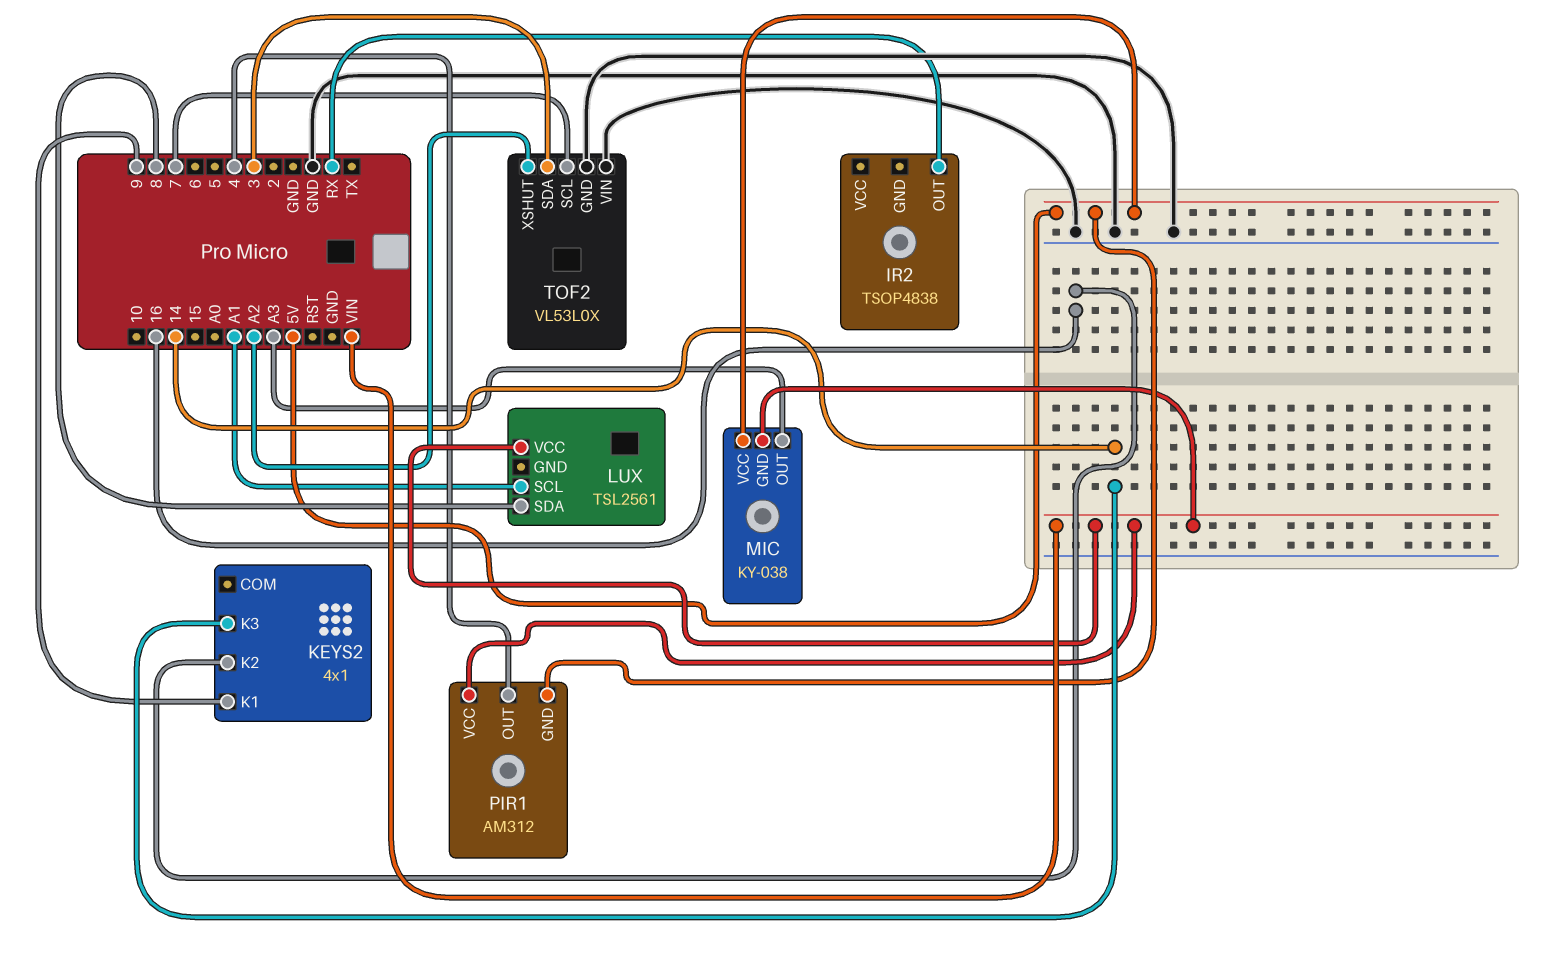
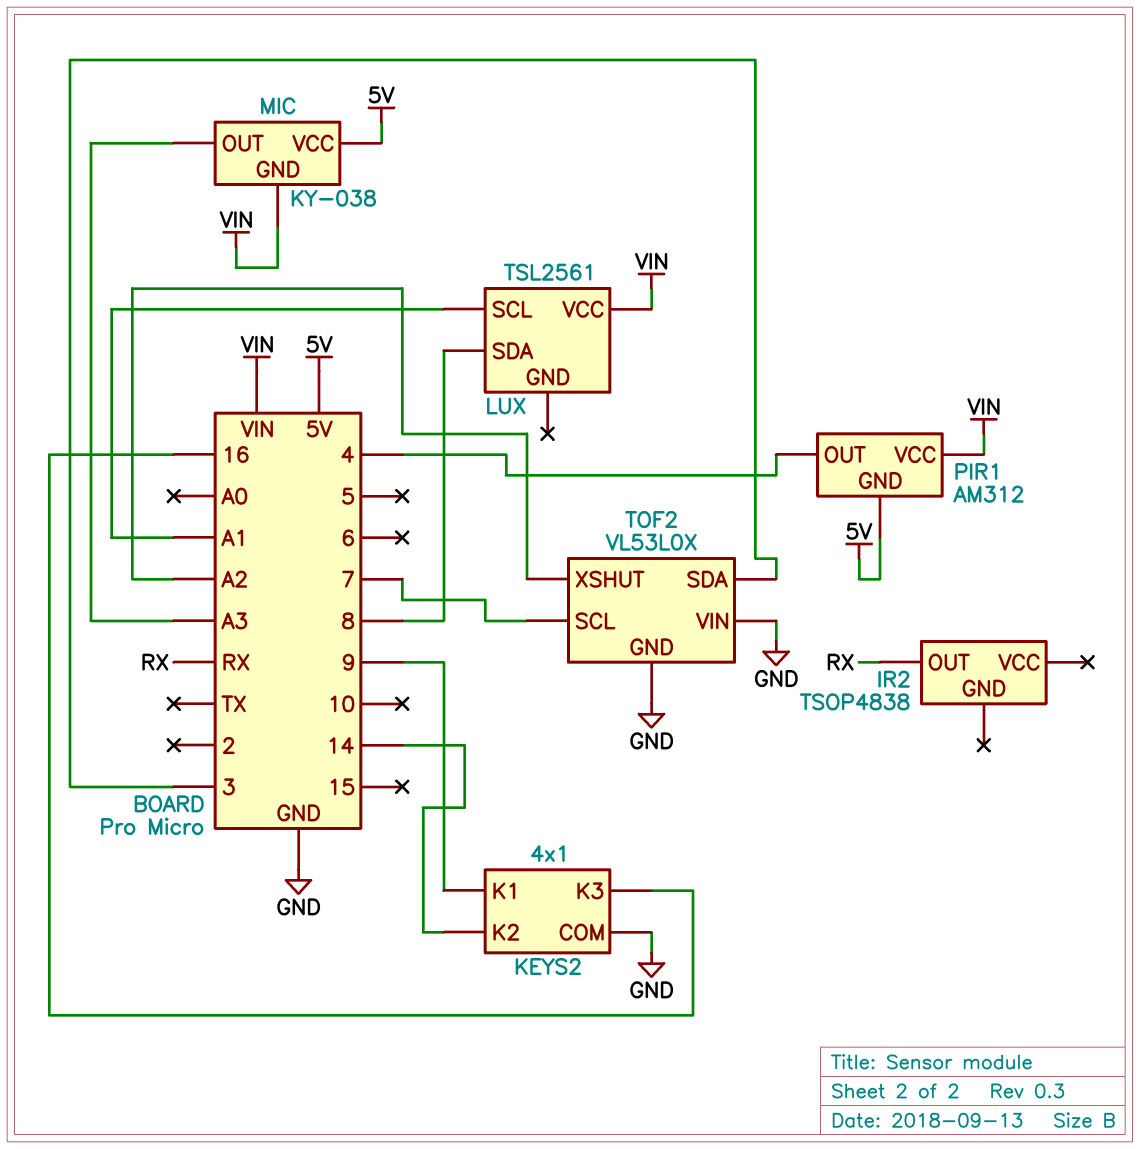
KEYS2 pin COM: none -> GND
KEYS2 pin K2: 16 -> 14
KEYS2 pin K3: 14 -> 16

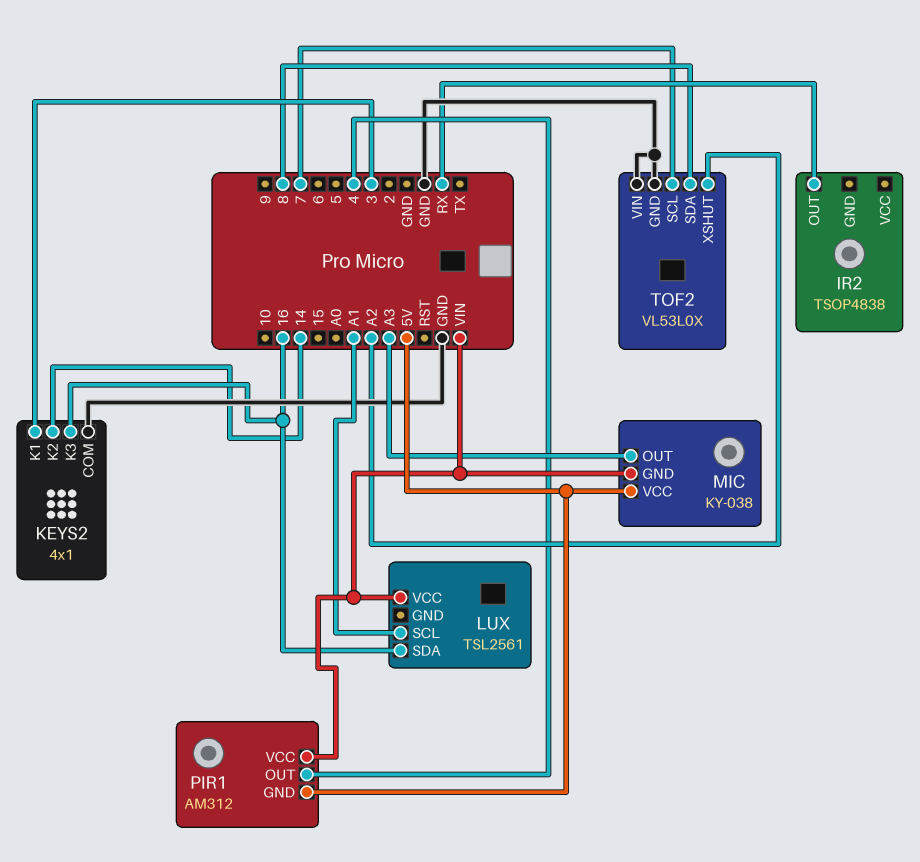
KEYS2 pin K1: 9 -> 3
LUX pin SDA: 8 -> 16
TOF2 pin SDA: 3 -> 8

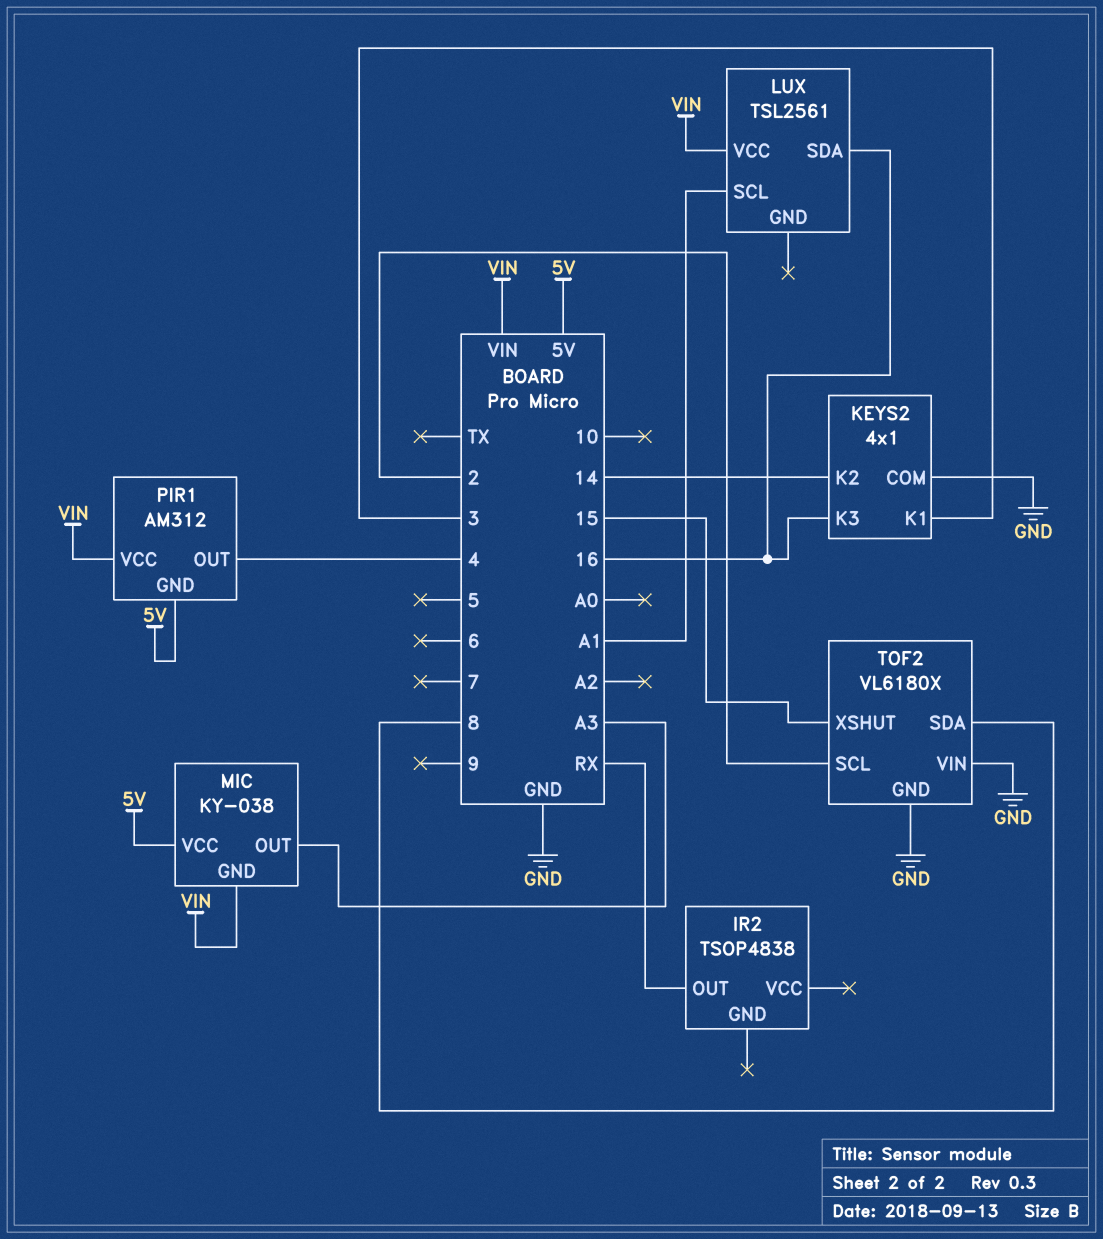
TOF2: VL53L0X -> VL6180X
TOF2 pin SCL: 7 -> 2
TOF2 pin XSHUT: A2 -> 15

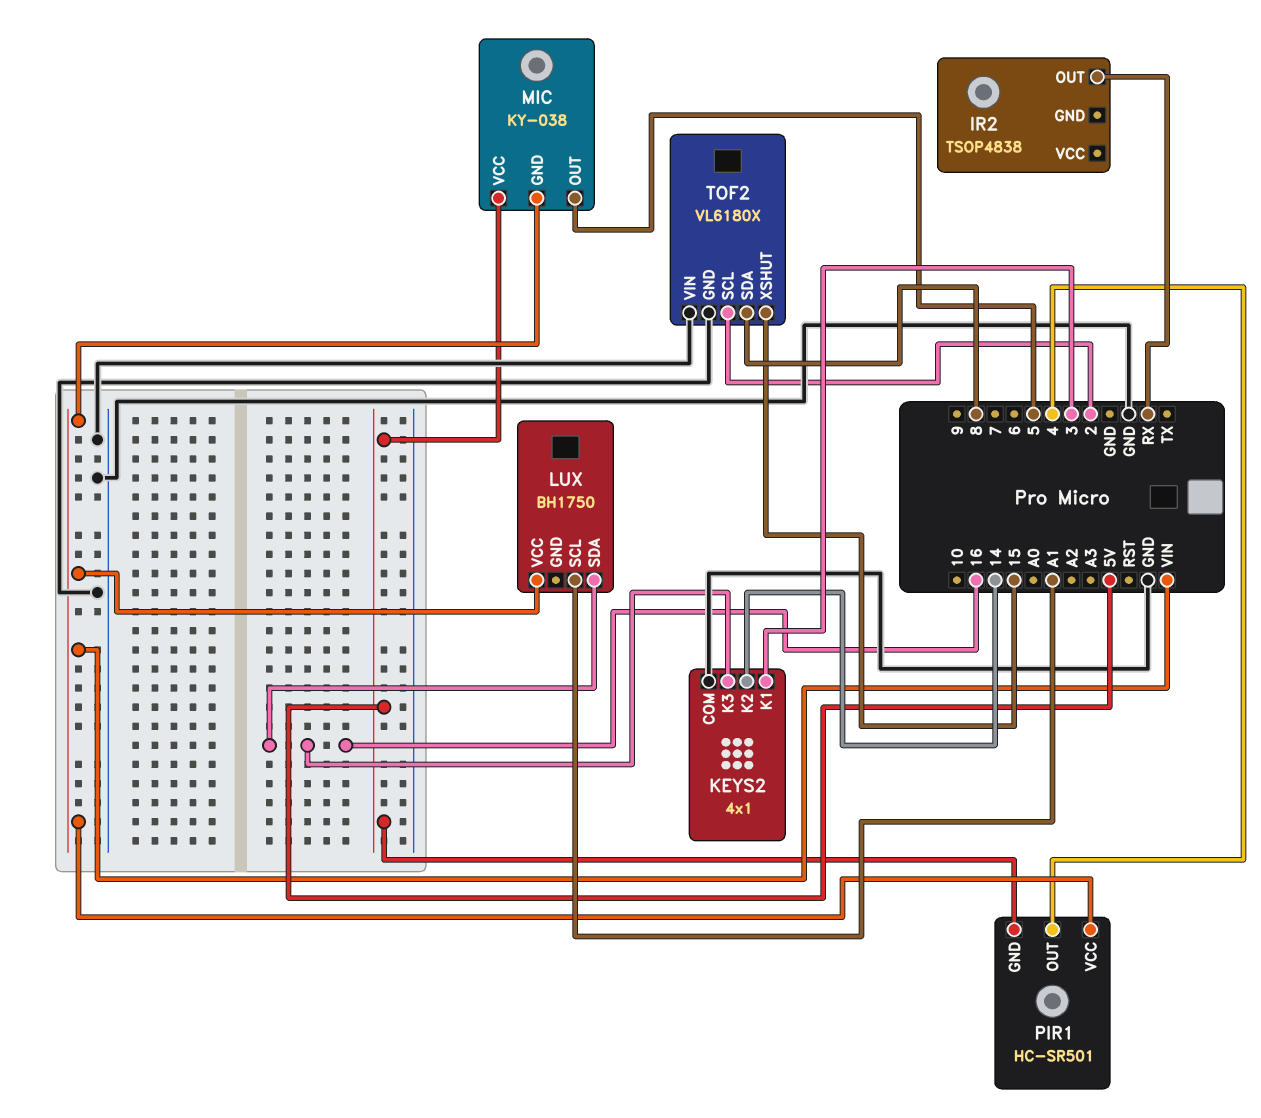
LUX: TSL2561 -> BH1750
MIC pin OUT: A3 -> 5
PIR1: AM312 -> HC-SR501

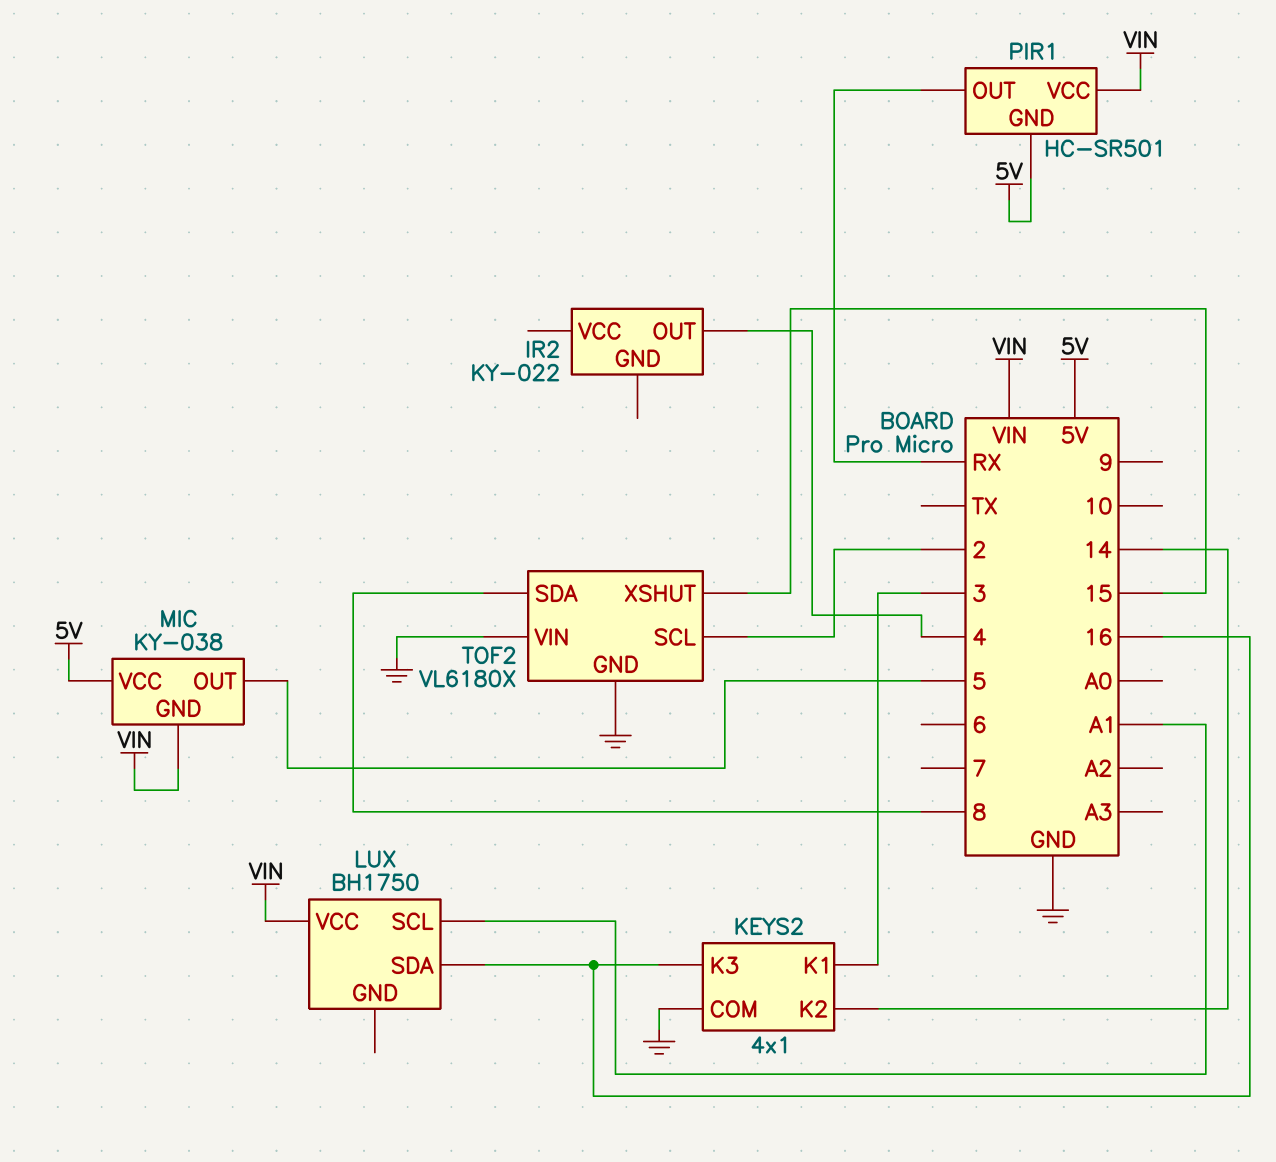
IR2: TSOP4838 -> KY-022
IR2 pin OUT: RX -> 4
PIR1 pin OUT: 4 -> RX

